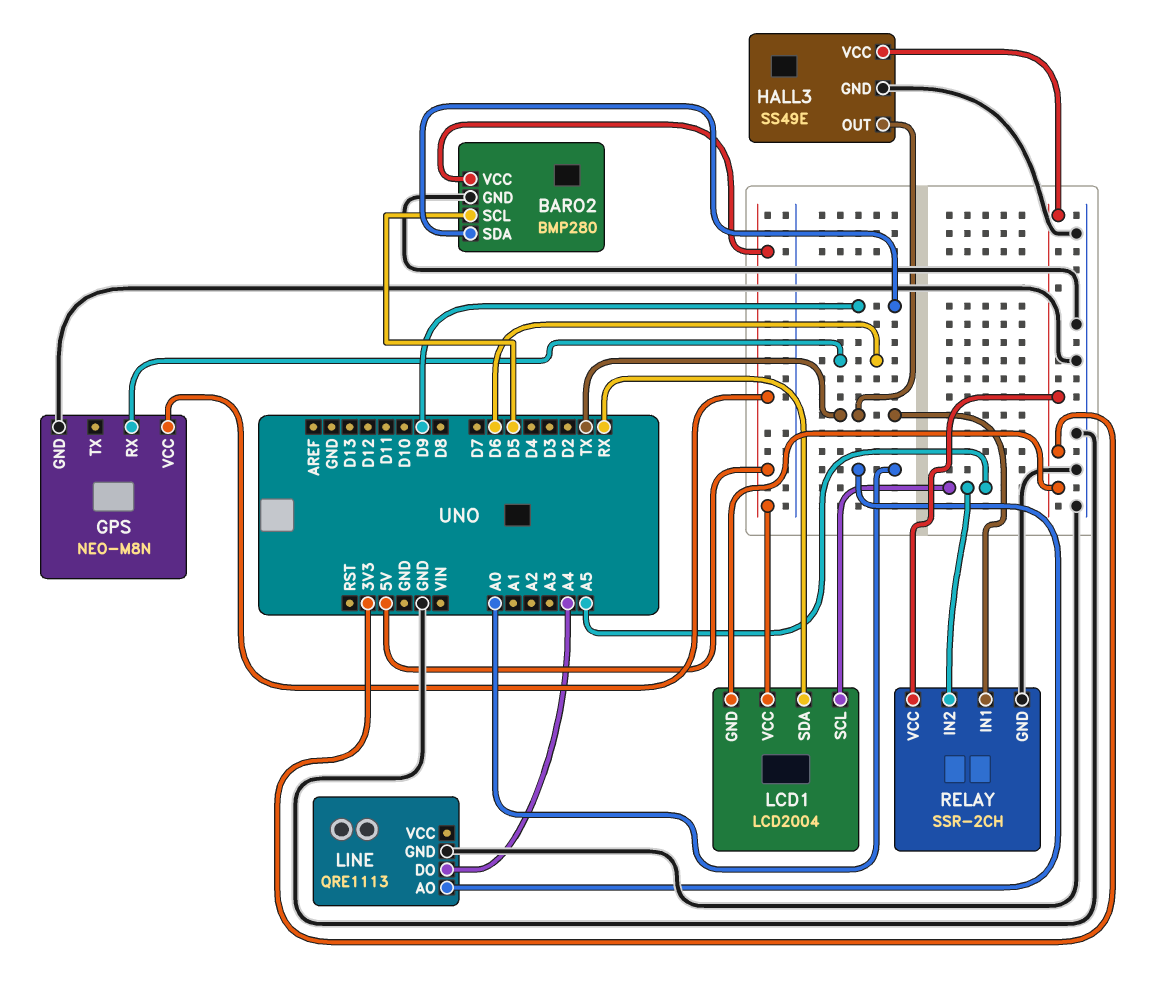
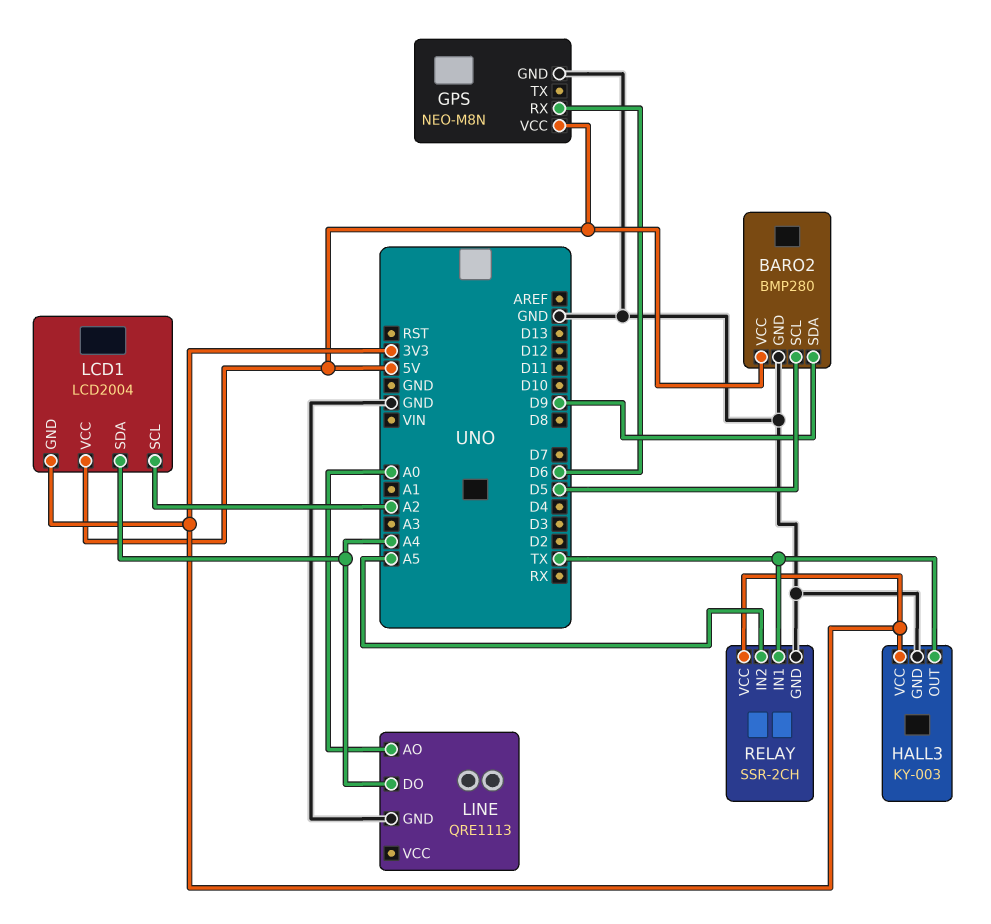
HALL3: SS49E -> KY-003
LCD1 pin SCL: A5 -> A2
LCD1 pin SDA: RX -> A4

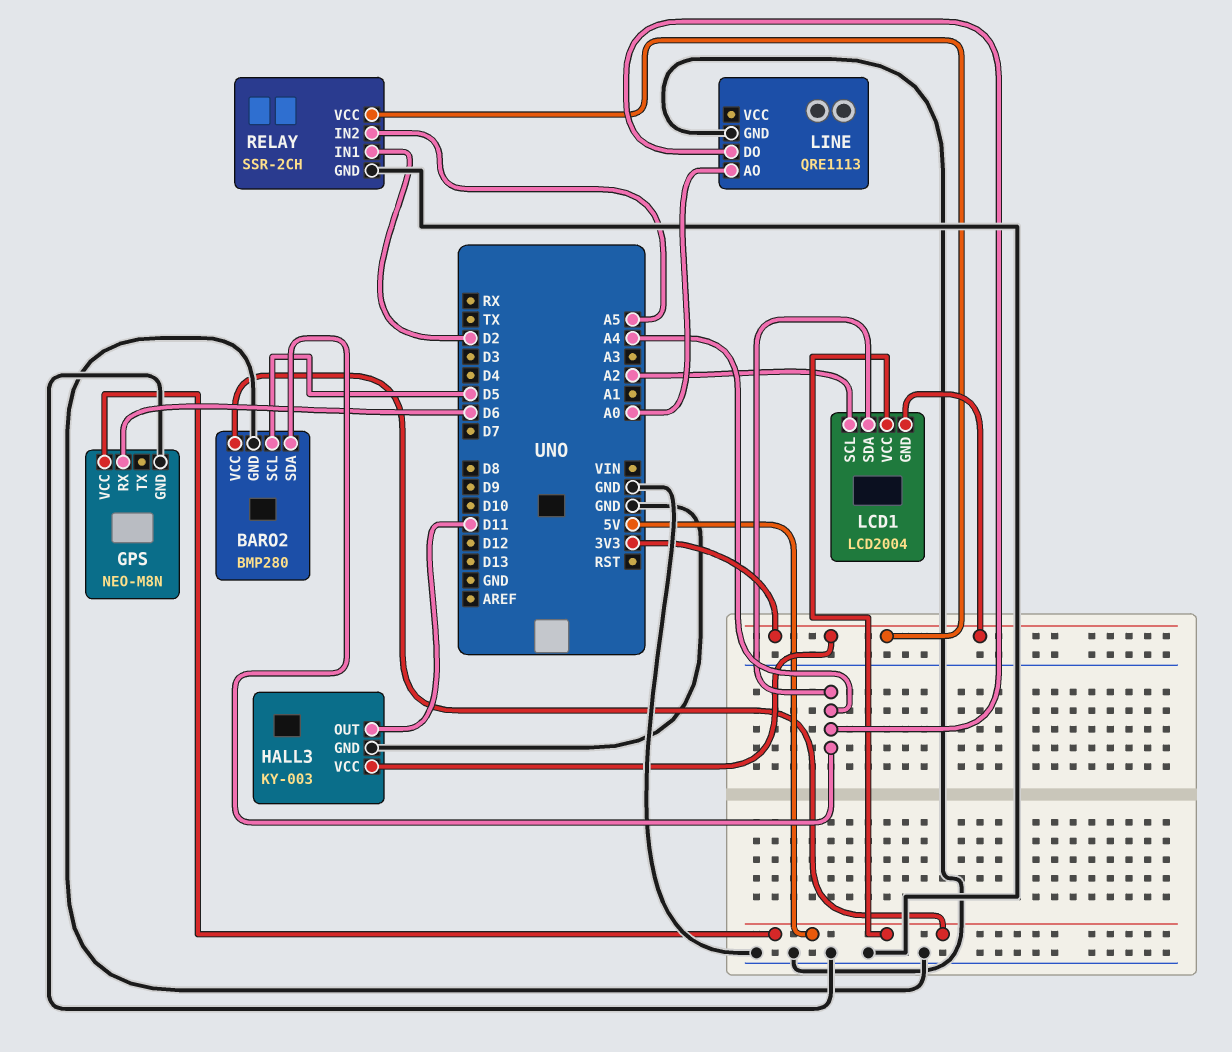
BARO2 pin SDA: D9 -> A4
HALL3 pin OUT: TX -> D11
RELAY pin IN1: TX -> D2

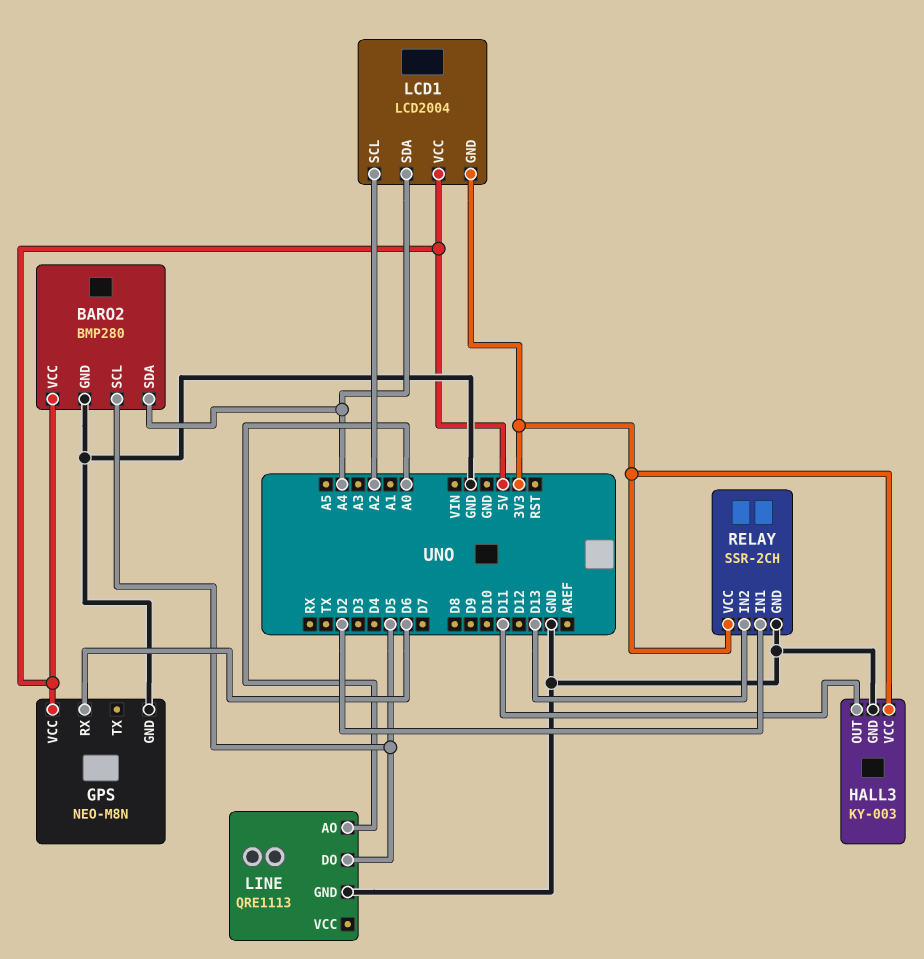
LINE pin DO: A4 -> D5
RELAY pin IN2: A5 -> D13

